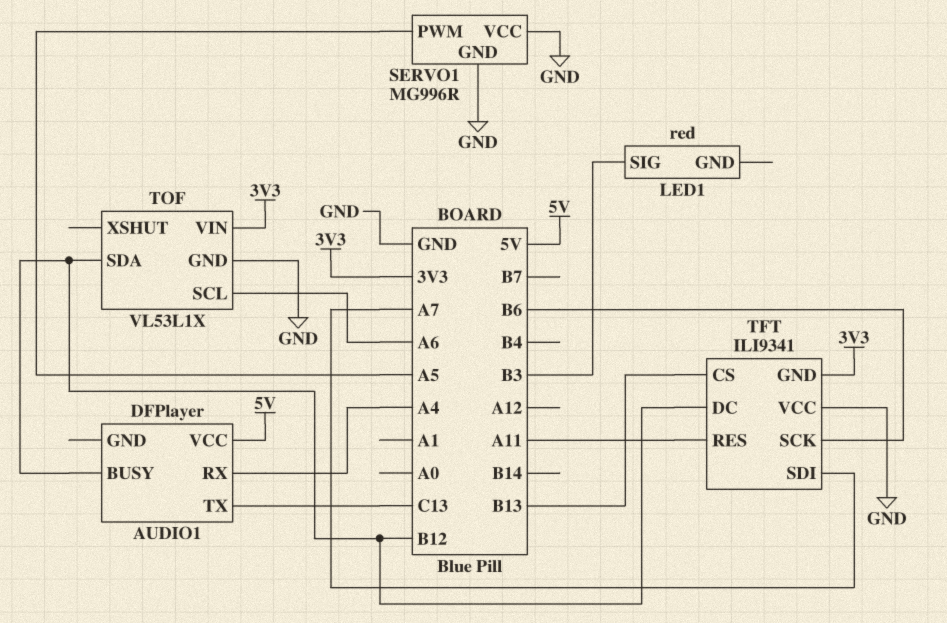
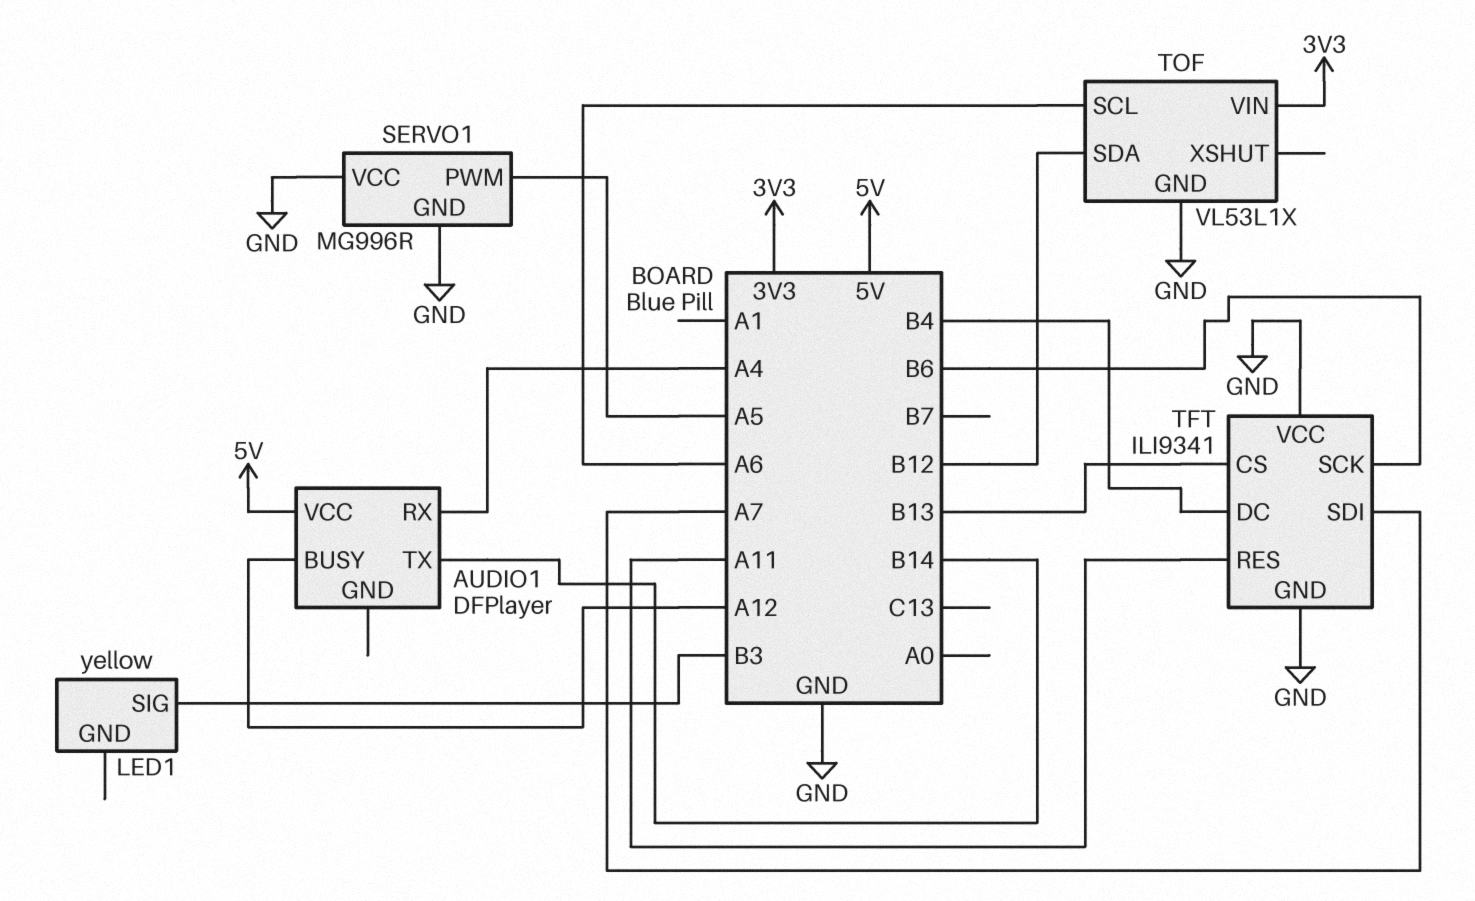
AUDIO1 pin BUSY: B12 -> A12
AUDIO1 pin TX: C13 -> B14
LED1: red -> yellow
TFT pin DC: B12 -> B4
TFT pin GND: 3V3 -> GND

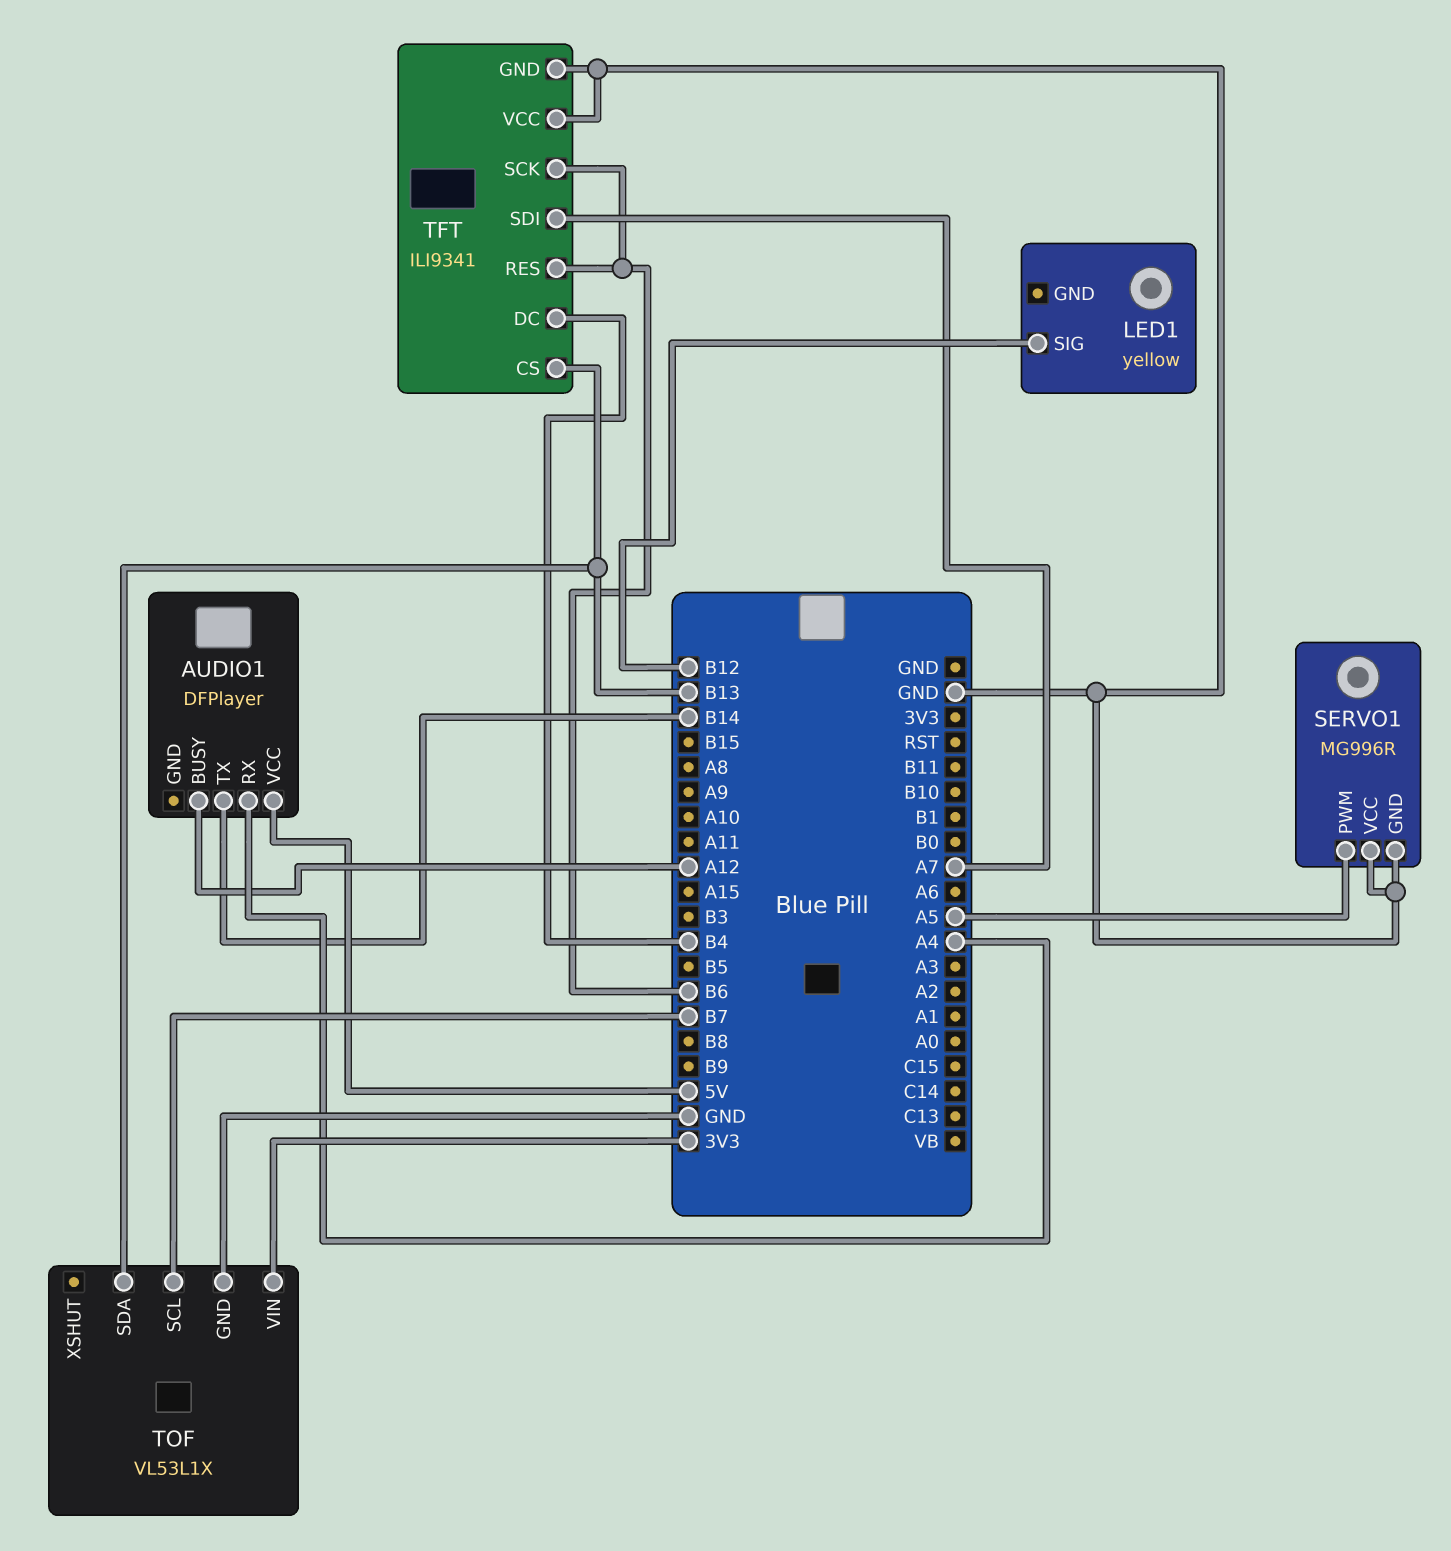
LED1 pin SIG: B3 -> B12
TFT pin RES: A11 -> B6
TOF pin SCL: A6 -> B7
TOF pin SDA: B12 -> B13

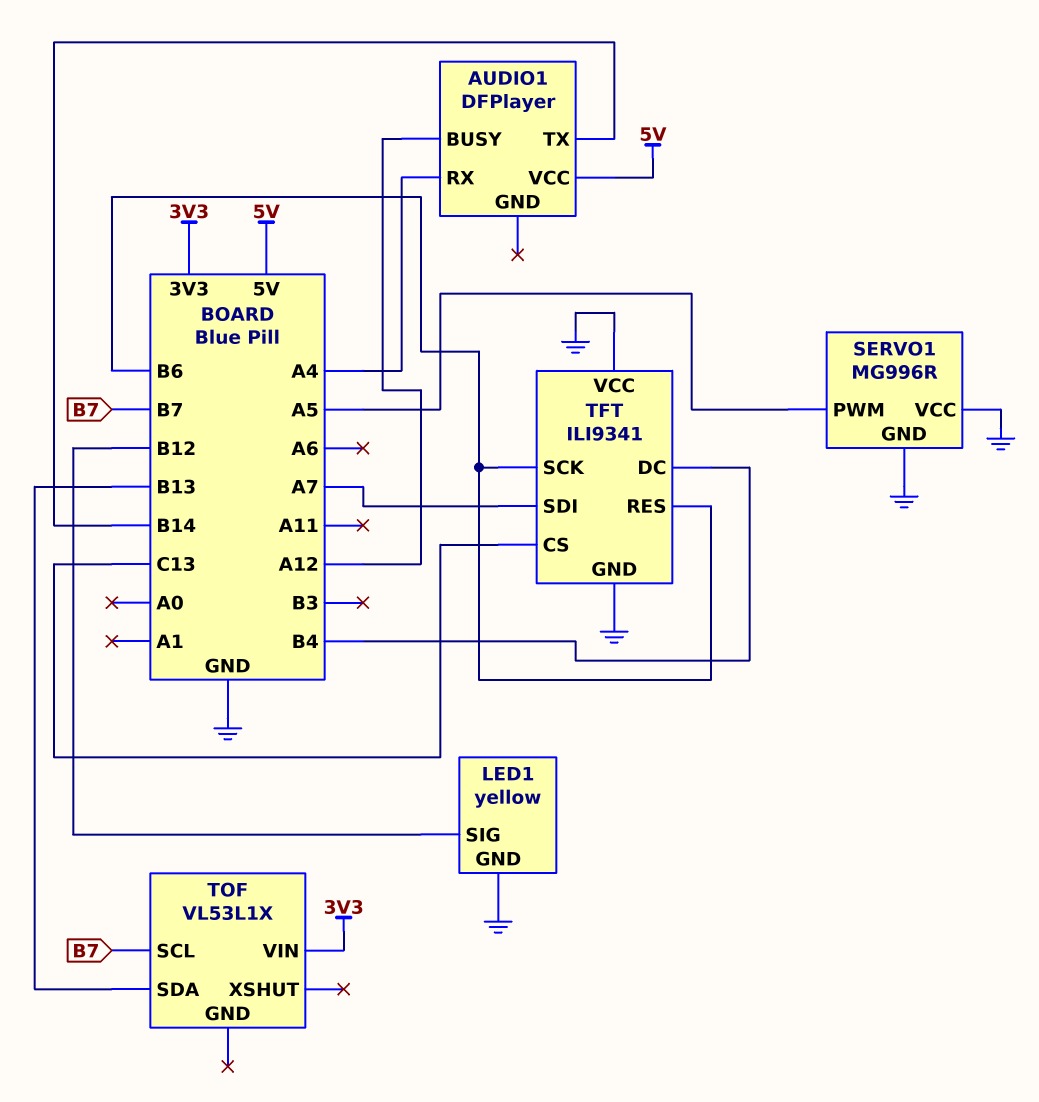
LED1 pin GND: none -> GND
TFT pin CS: B13 -> C13
TOF pin GND: GND -> none

